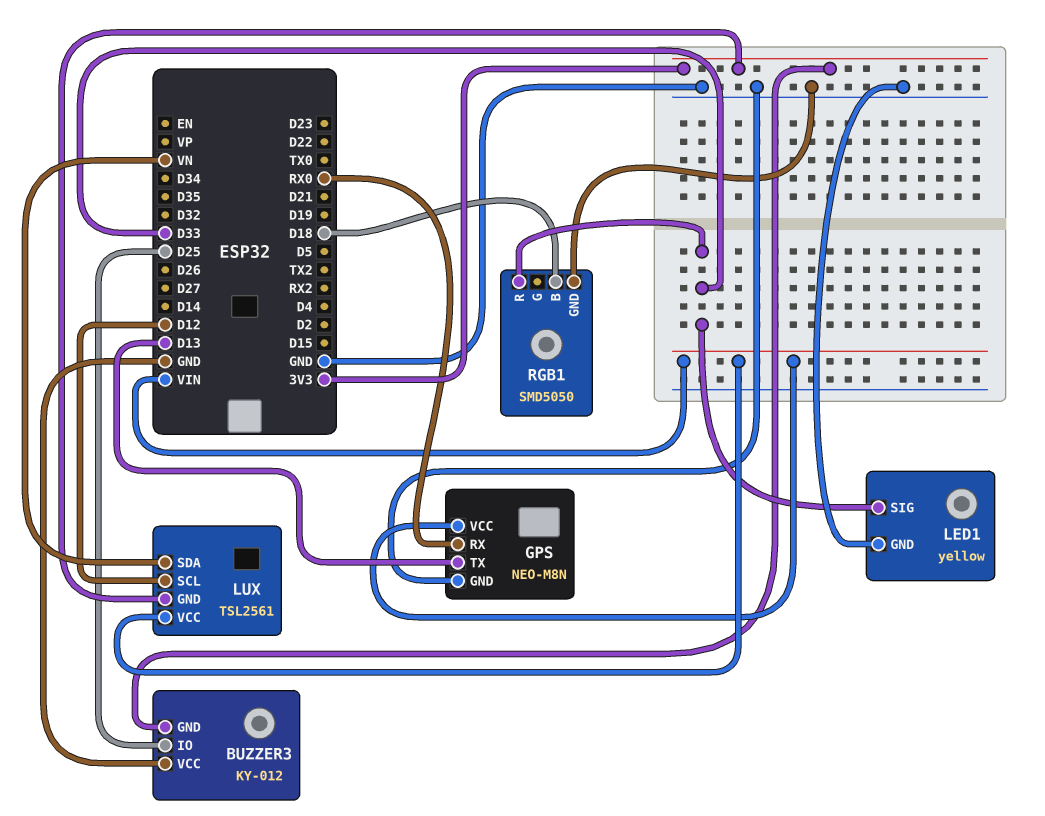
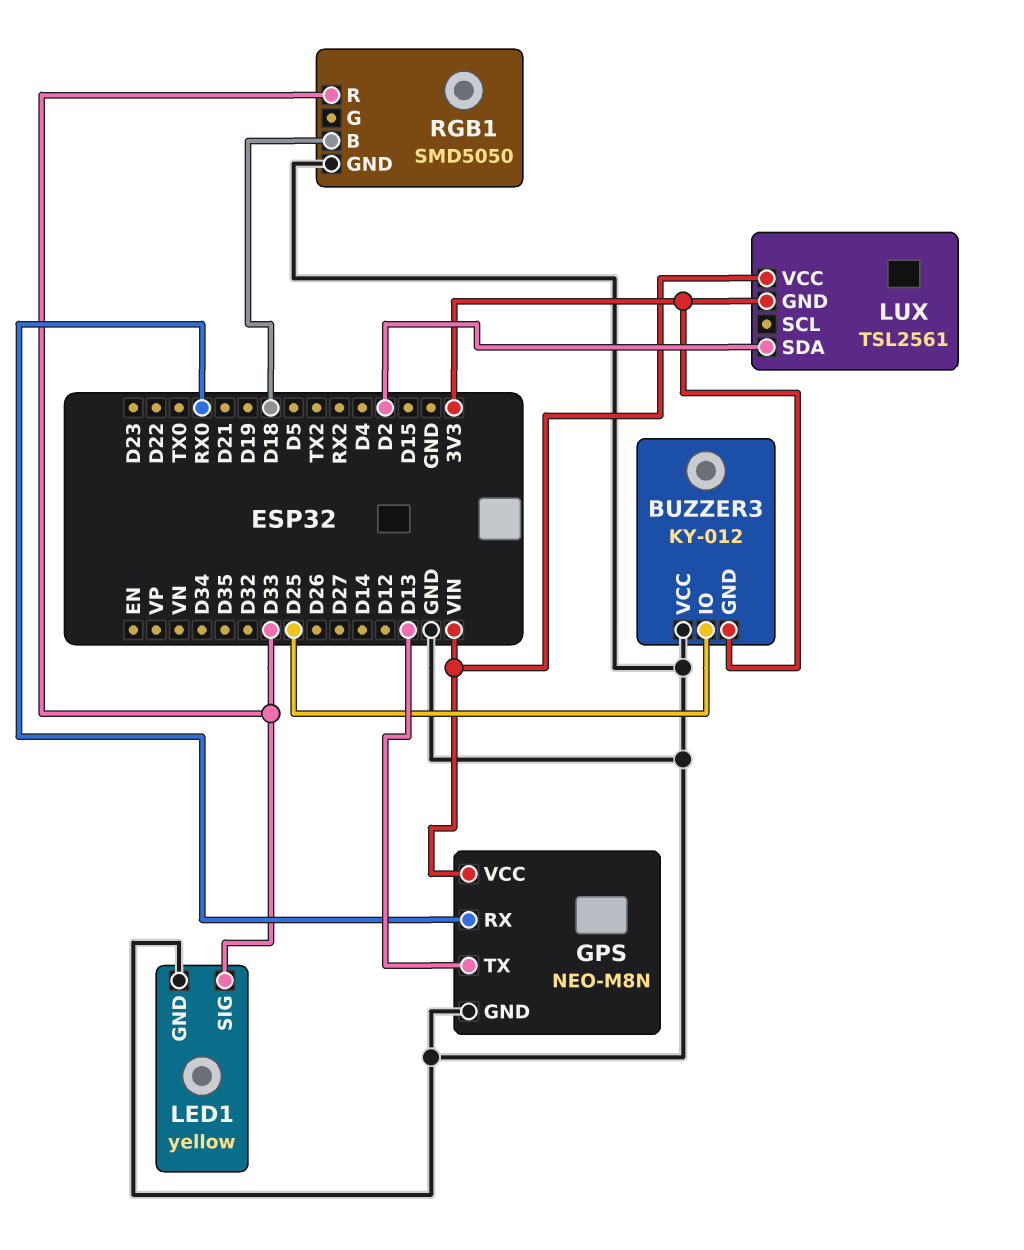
LUX pin SCL: D12 -> none
LUX pin SDA: VN -> D2

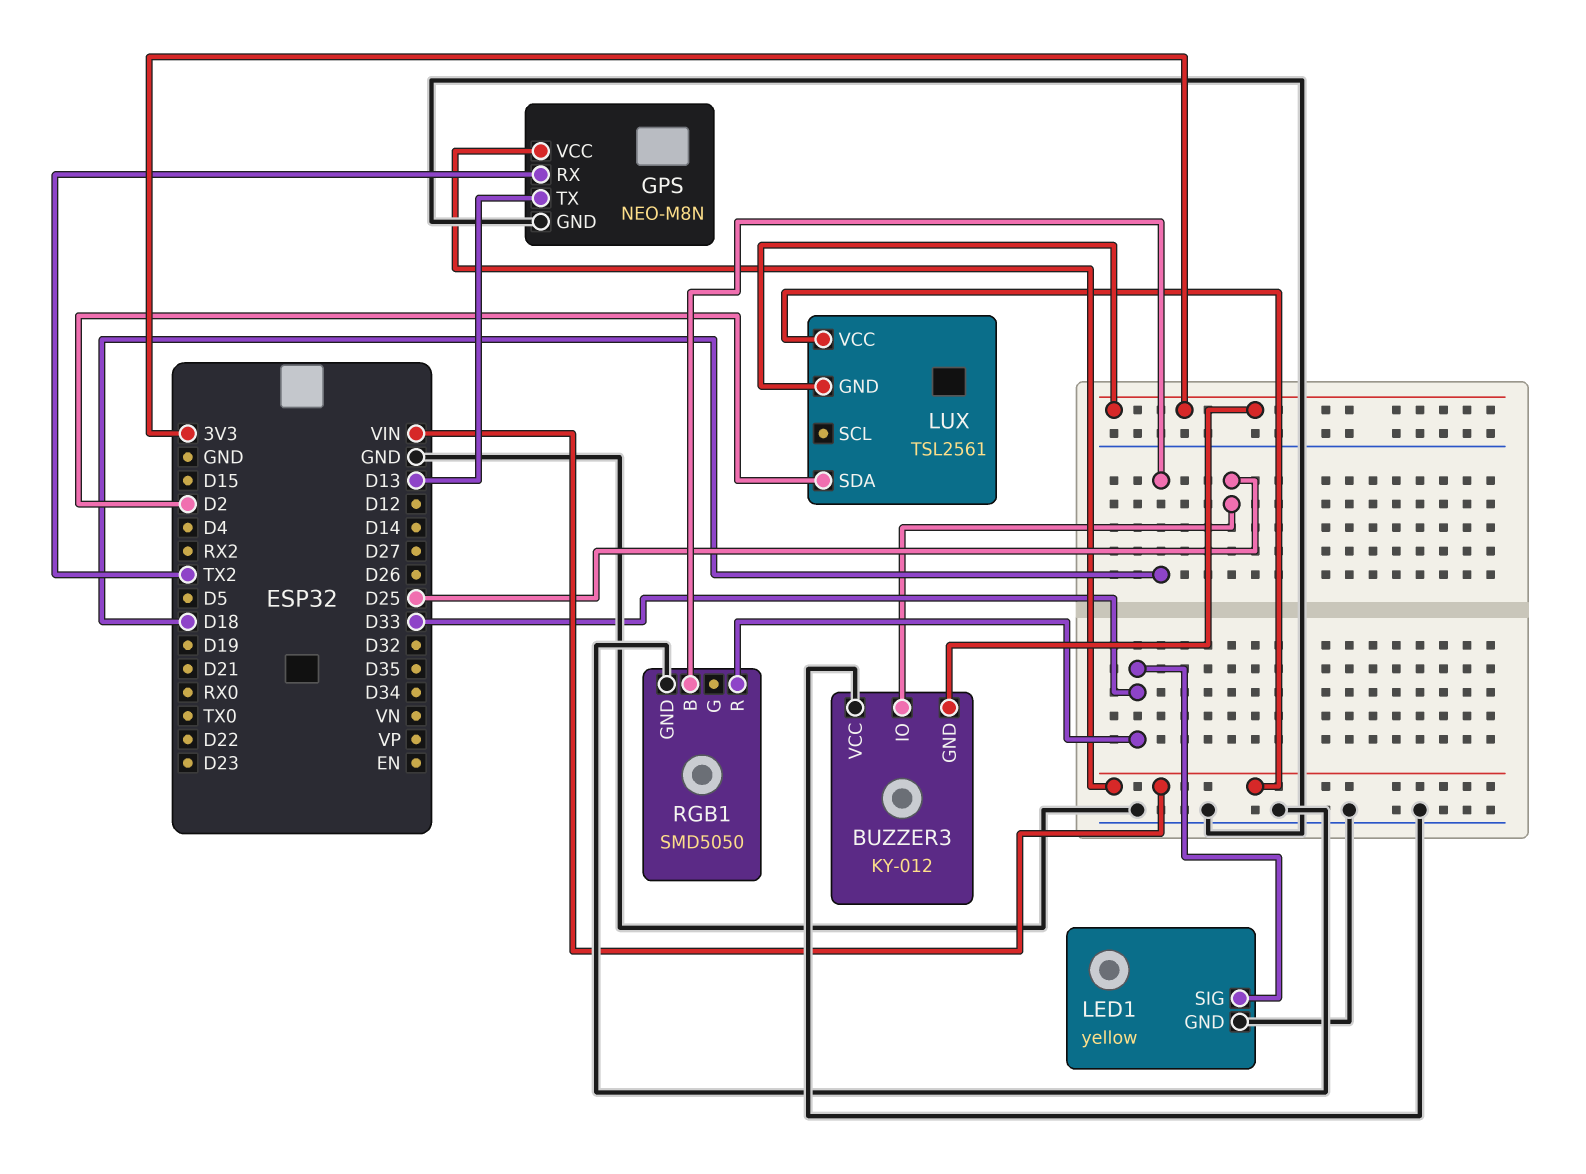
GPS pin RX: RX0 -> TX2

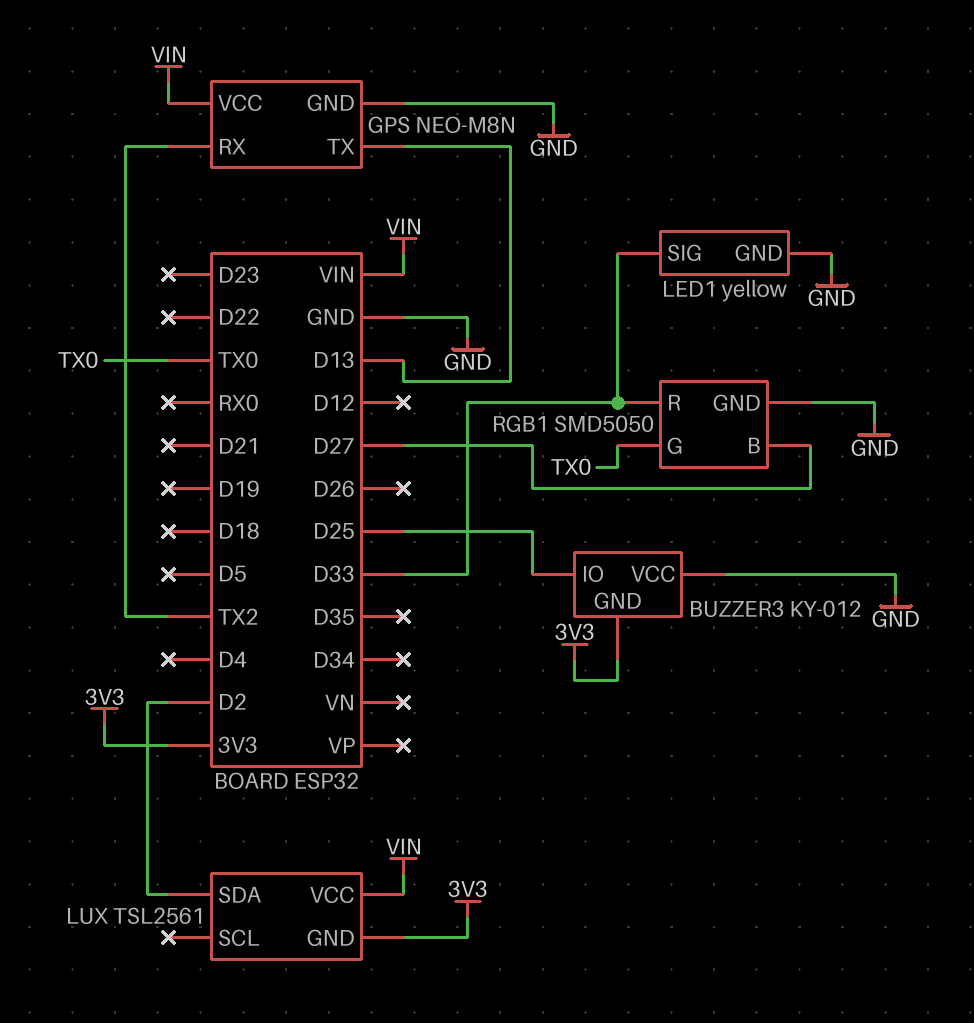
RGB1 pin B: D18 -> D27
RGB1 pin G: none -> TX0

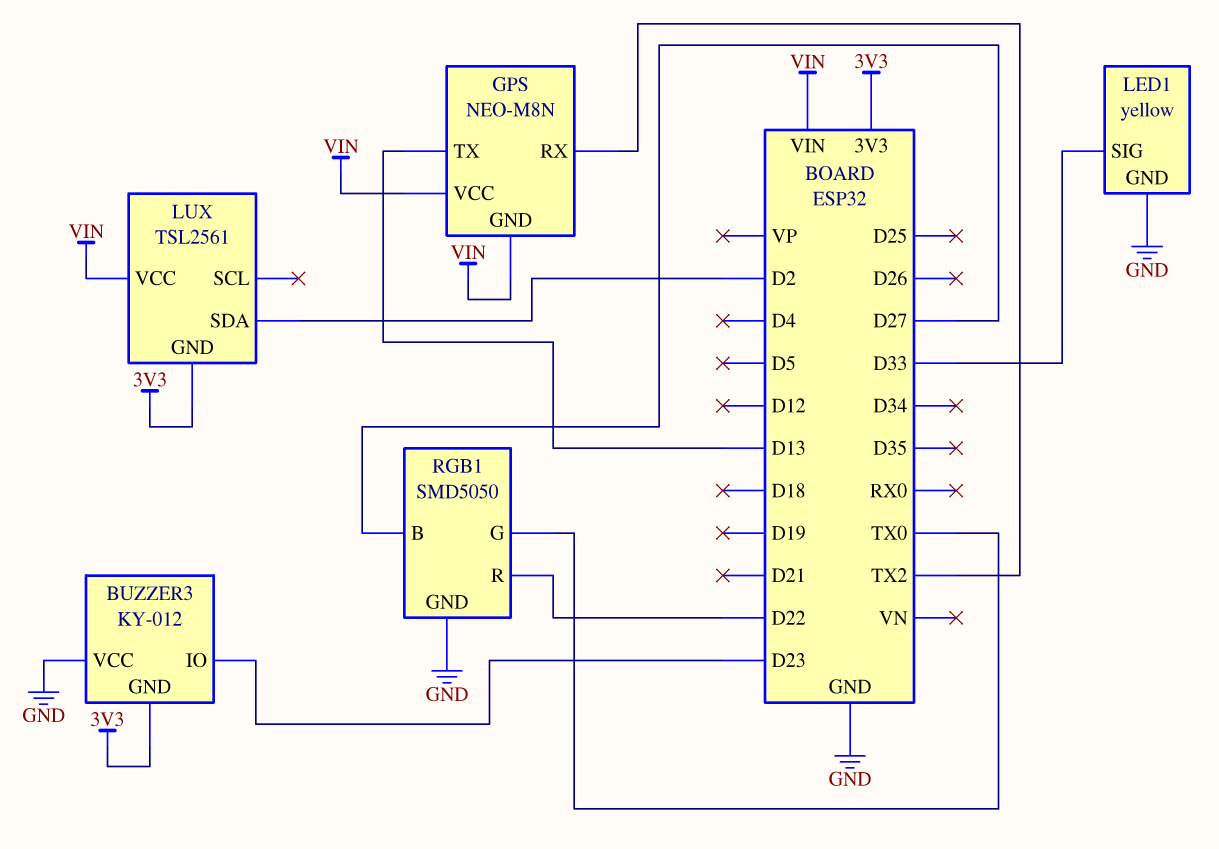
BUZZER3 pin IO: D25 -> D23
GPS pin GND: GND -> VIN
RGB1 pin R: D33 -> D22

